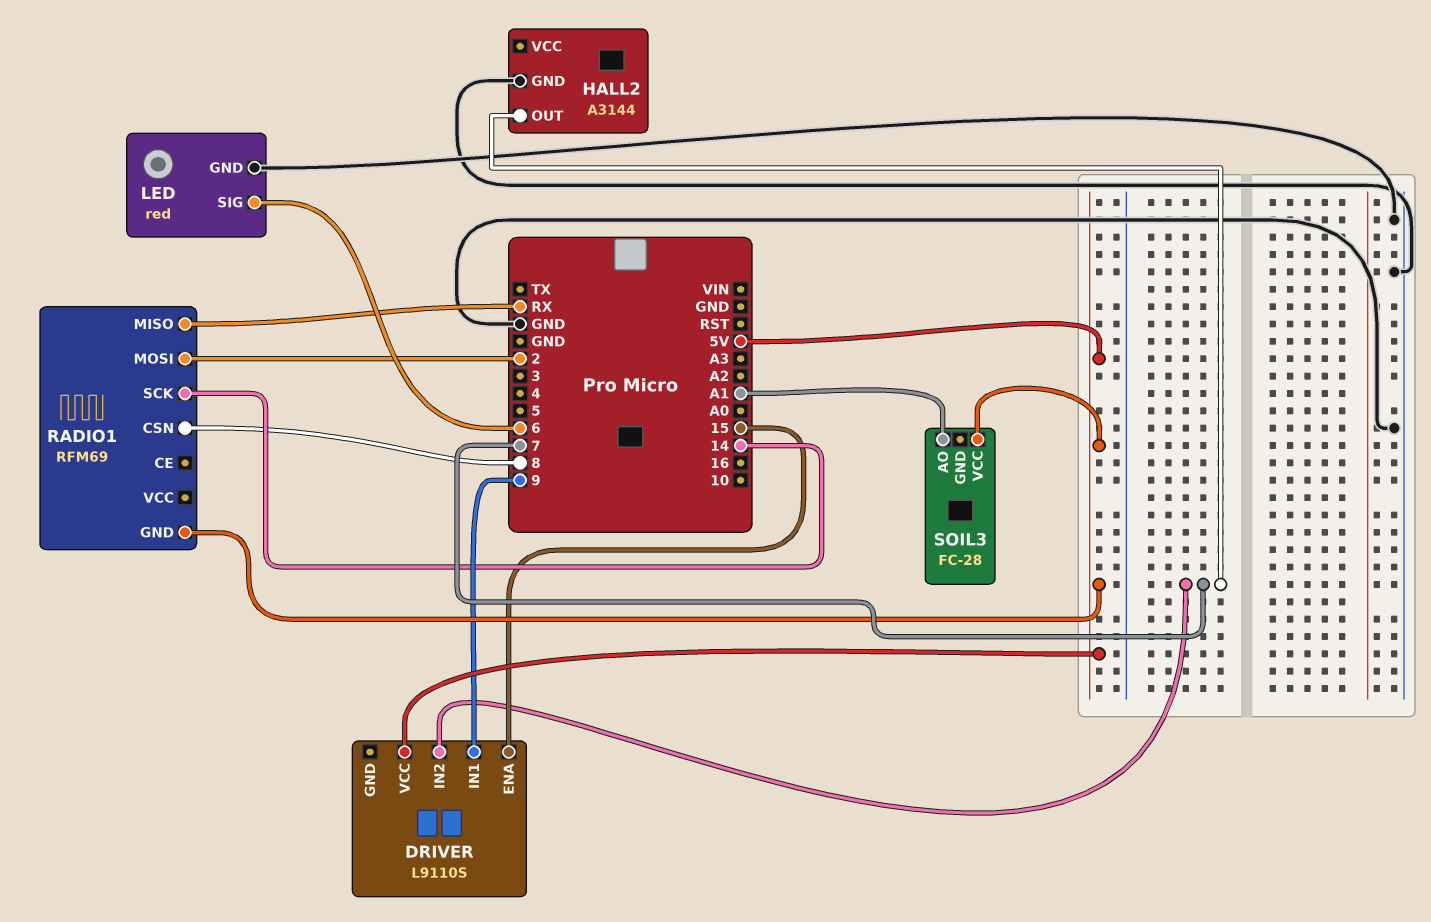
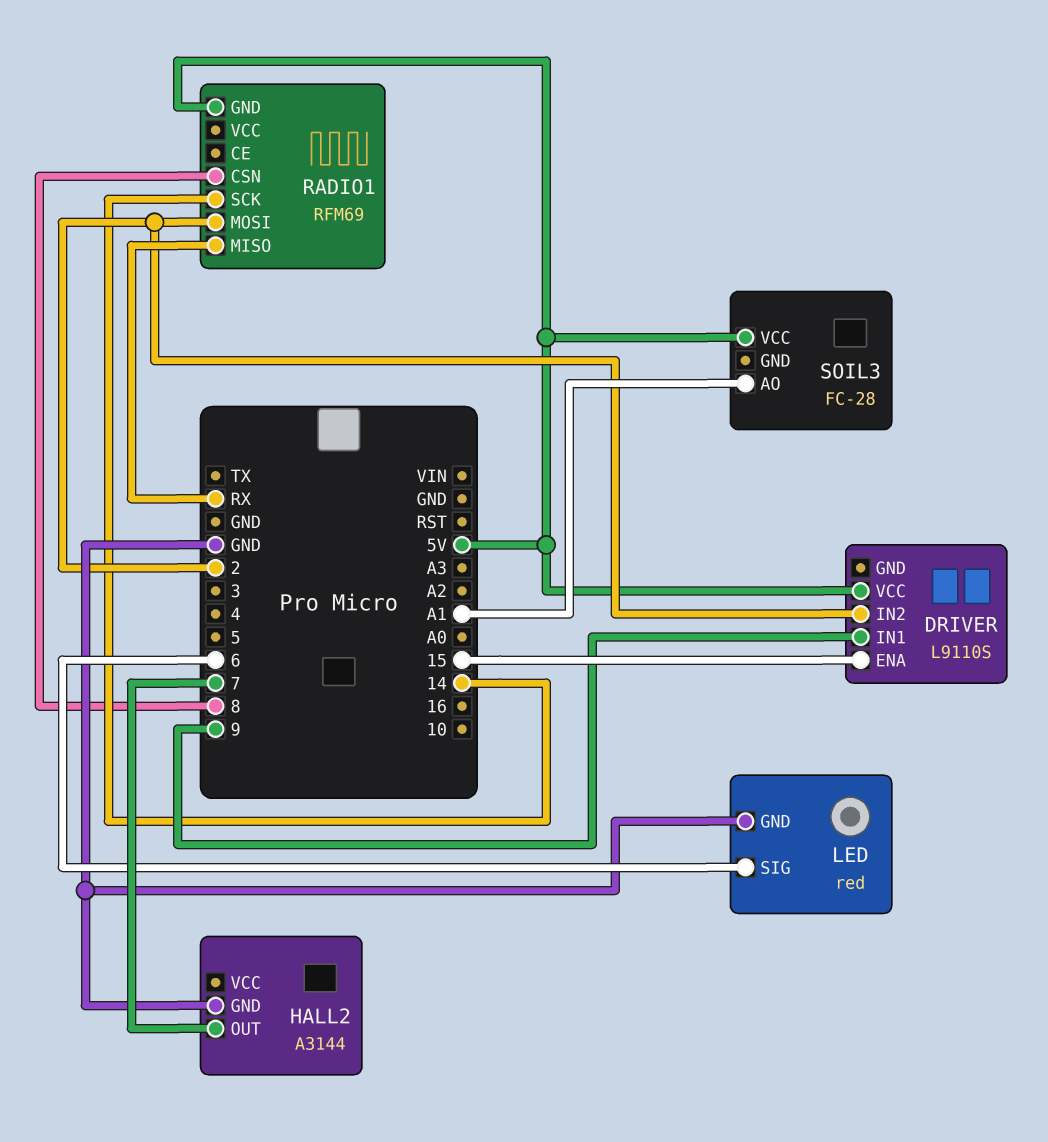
DRIVER pin IN2: 7 -> 2

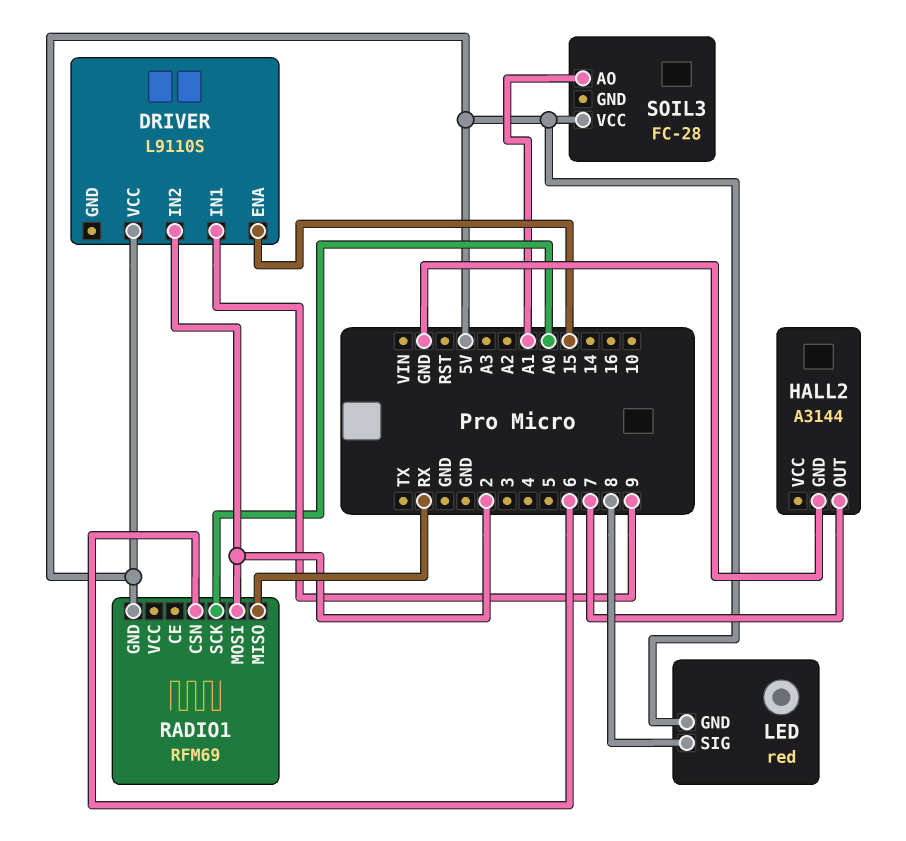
LED pin GND: GND -> 5V
LED pin SIG: 6 -> 8
RADIO1 pin CSN: 8 -> 6
RADIO1 pin SCK: 14 -> A0

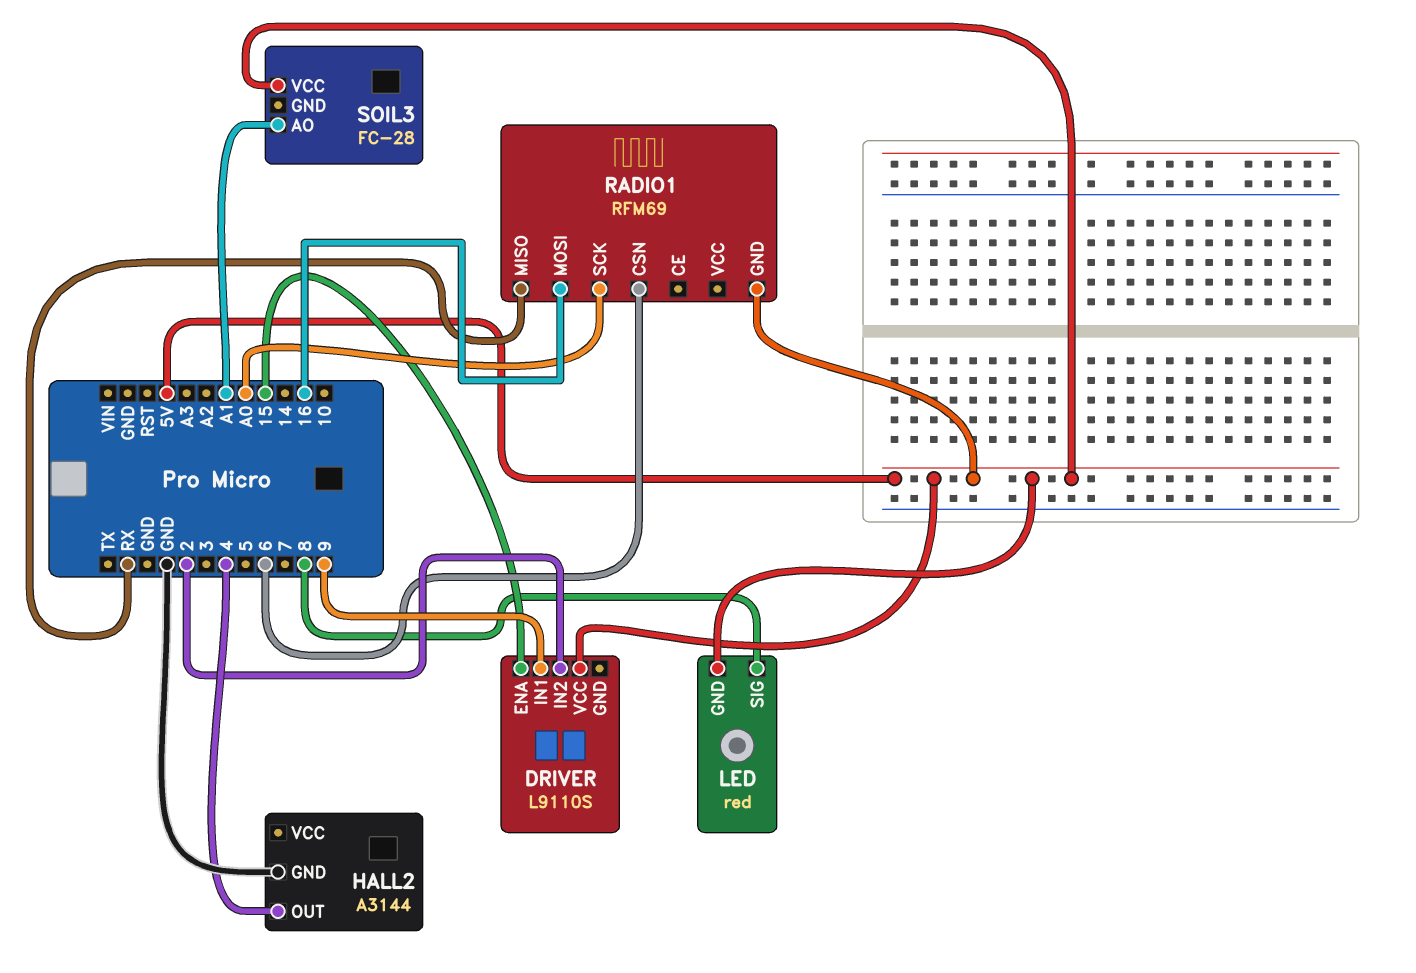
HALL2 pin OUT: 7 -> 4
RADIO1 pin MOSI: 2 -> 16

